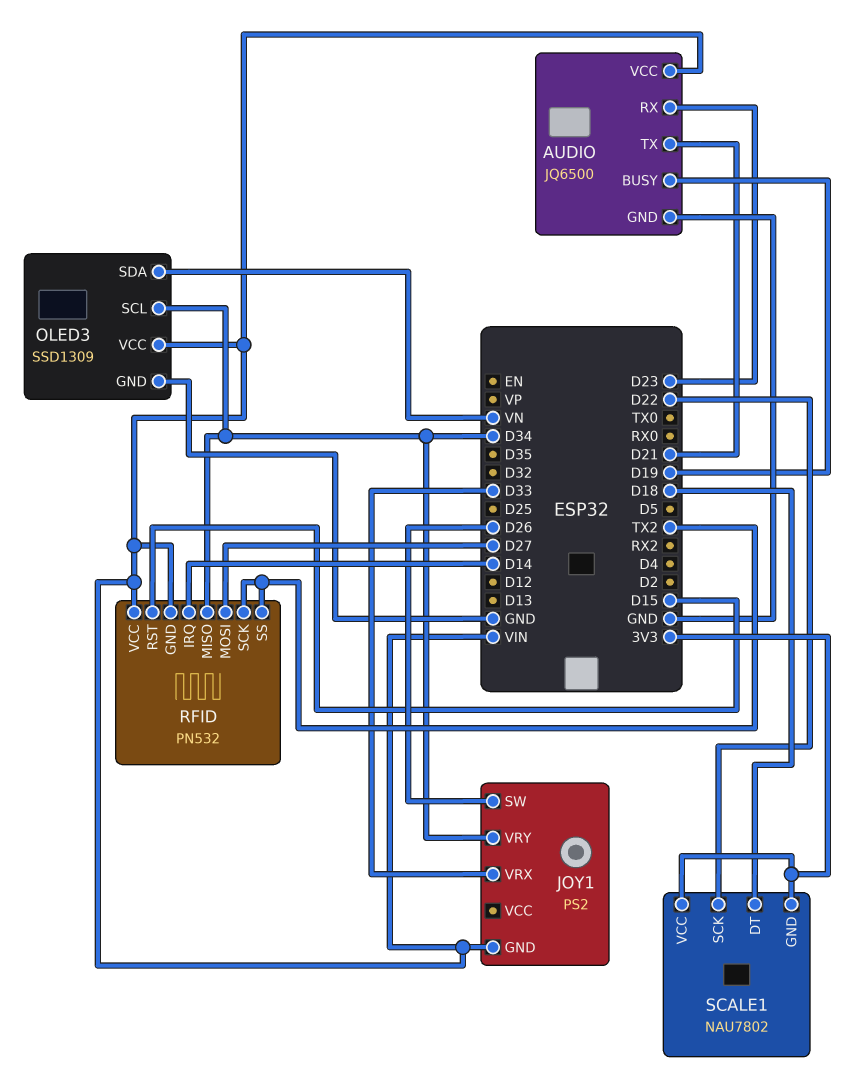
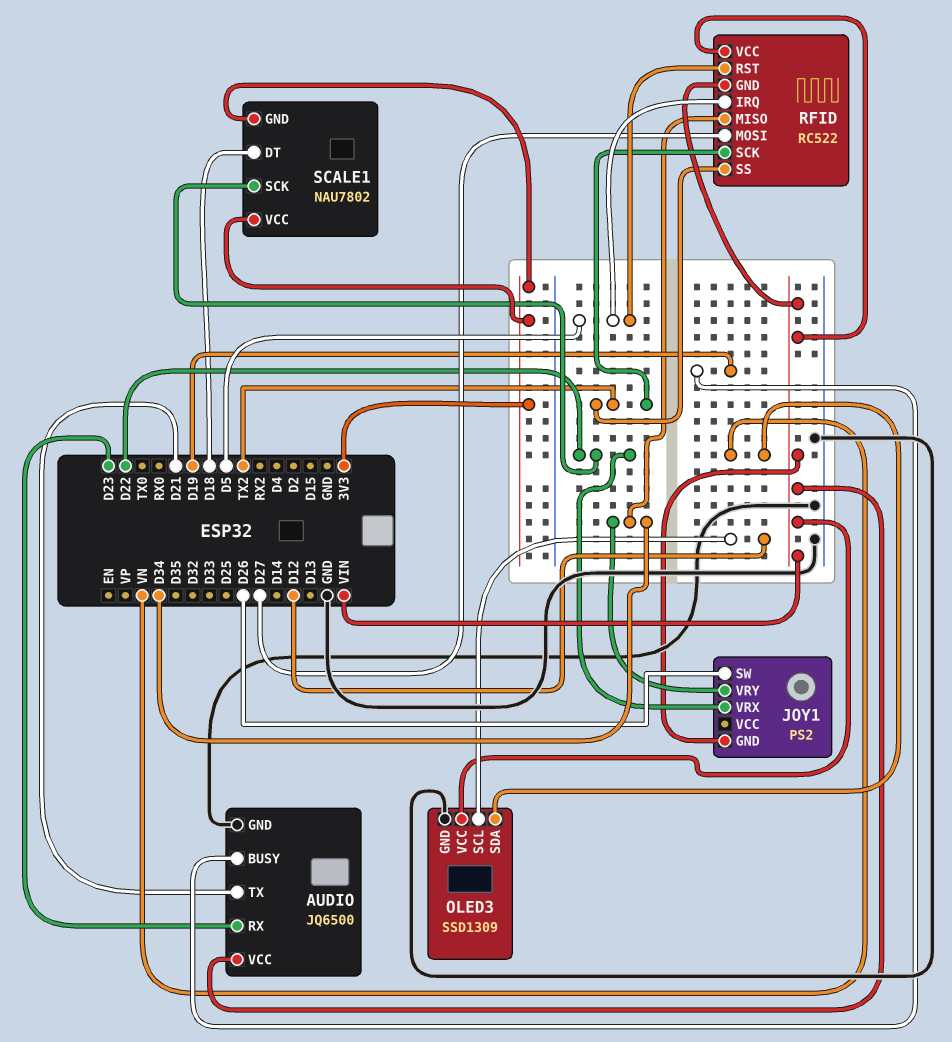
JOY1 pin VRX: D33 -> D22
OLED3 pin SCL: D34 -> D12
RFID: PN532 -> RC522
RFID pin IRQ: D14 -> D5
RFID pin RST: D15 -> D5

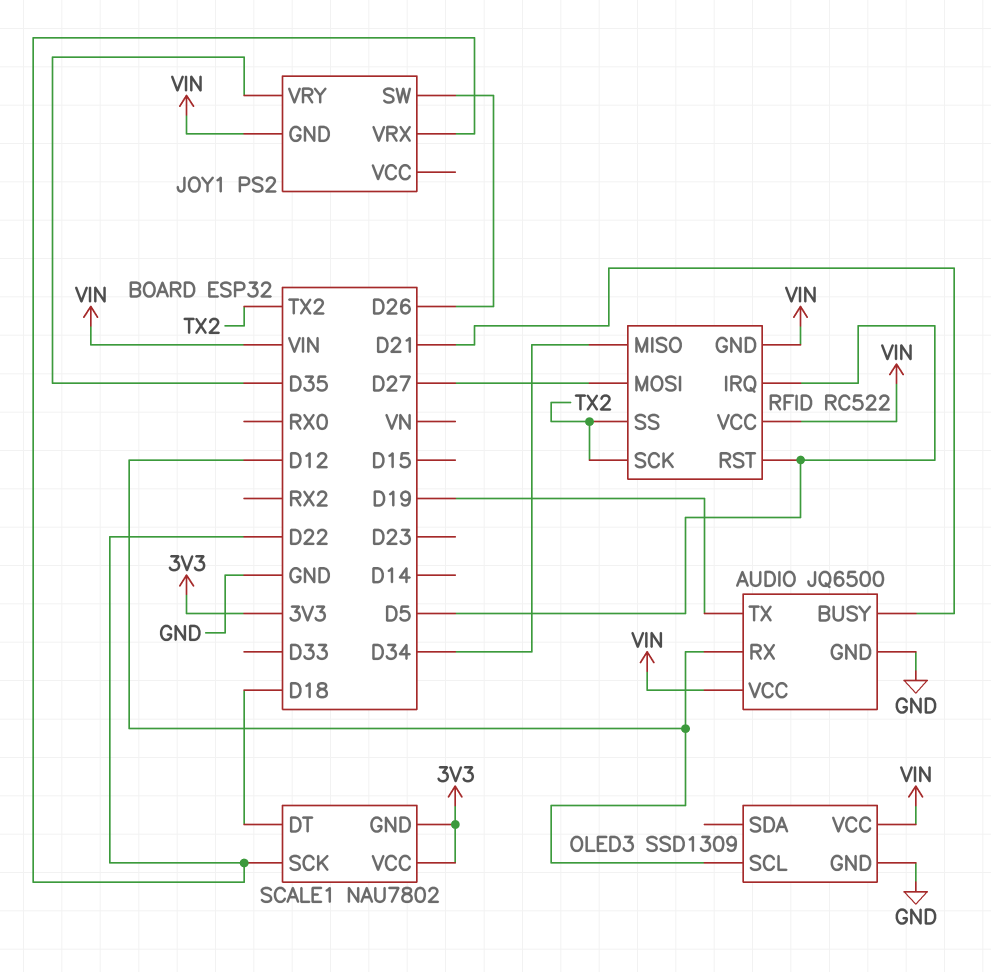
AUDIO pin BUSY: D19 -> D21
AUDIO pin RX: D23 -> D12
AUDIO pin TX: D21 -> D19
JOY1 pin VRY: D34 -> D35
OLED3 pin SDA: VN -> none

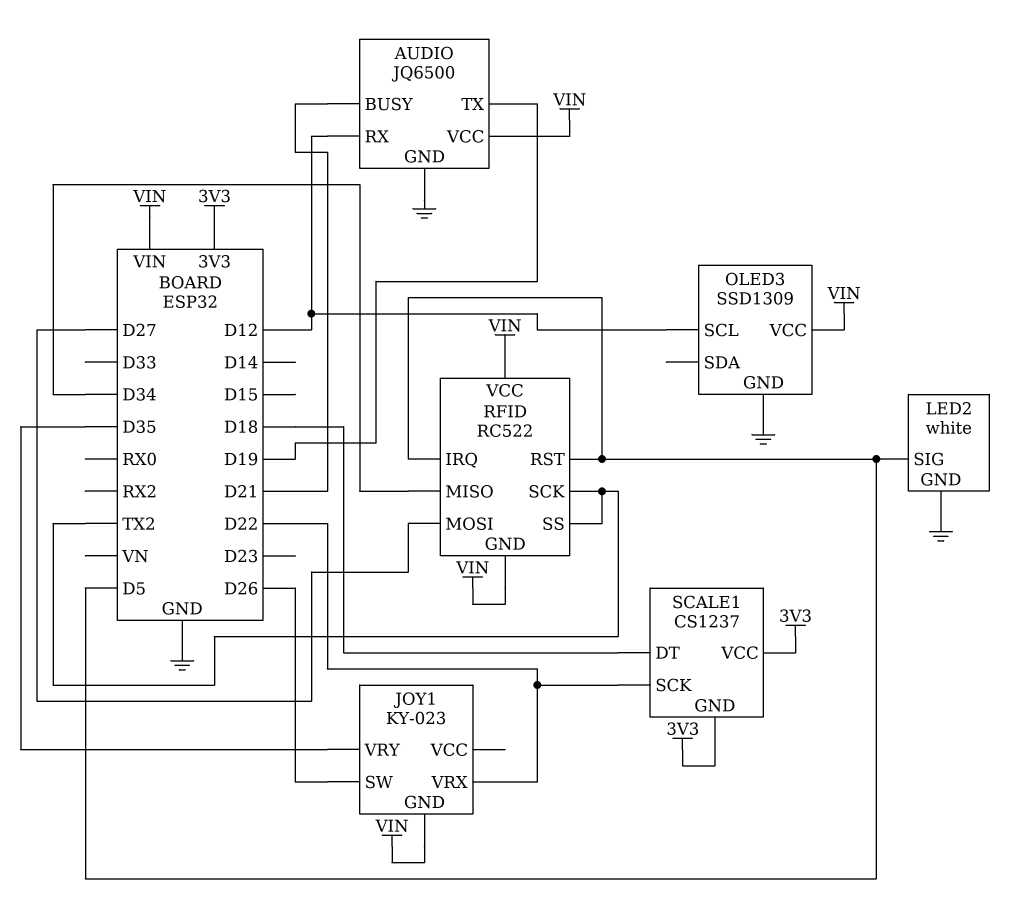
JOY1: PS2 -> KY-023
LED2: none -> white
LED2 pin GND: none -> GND
LED2 pin SIG: none -> D5
SCALE1: NAU7802 -> CS1237

